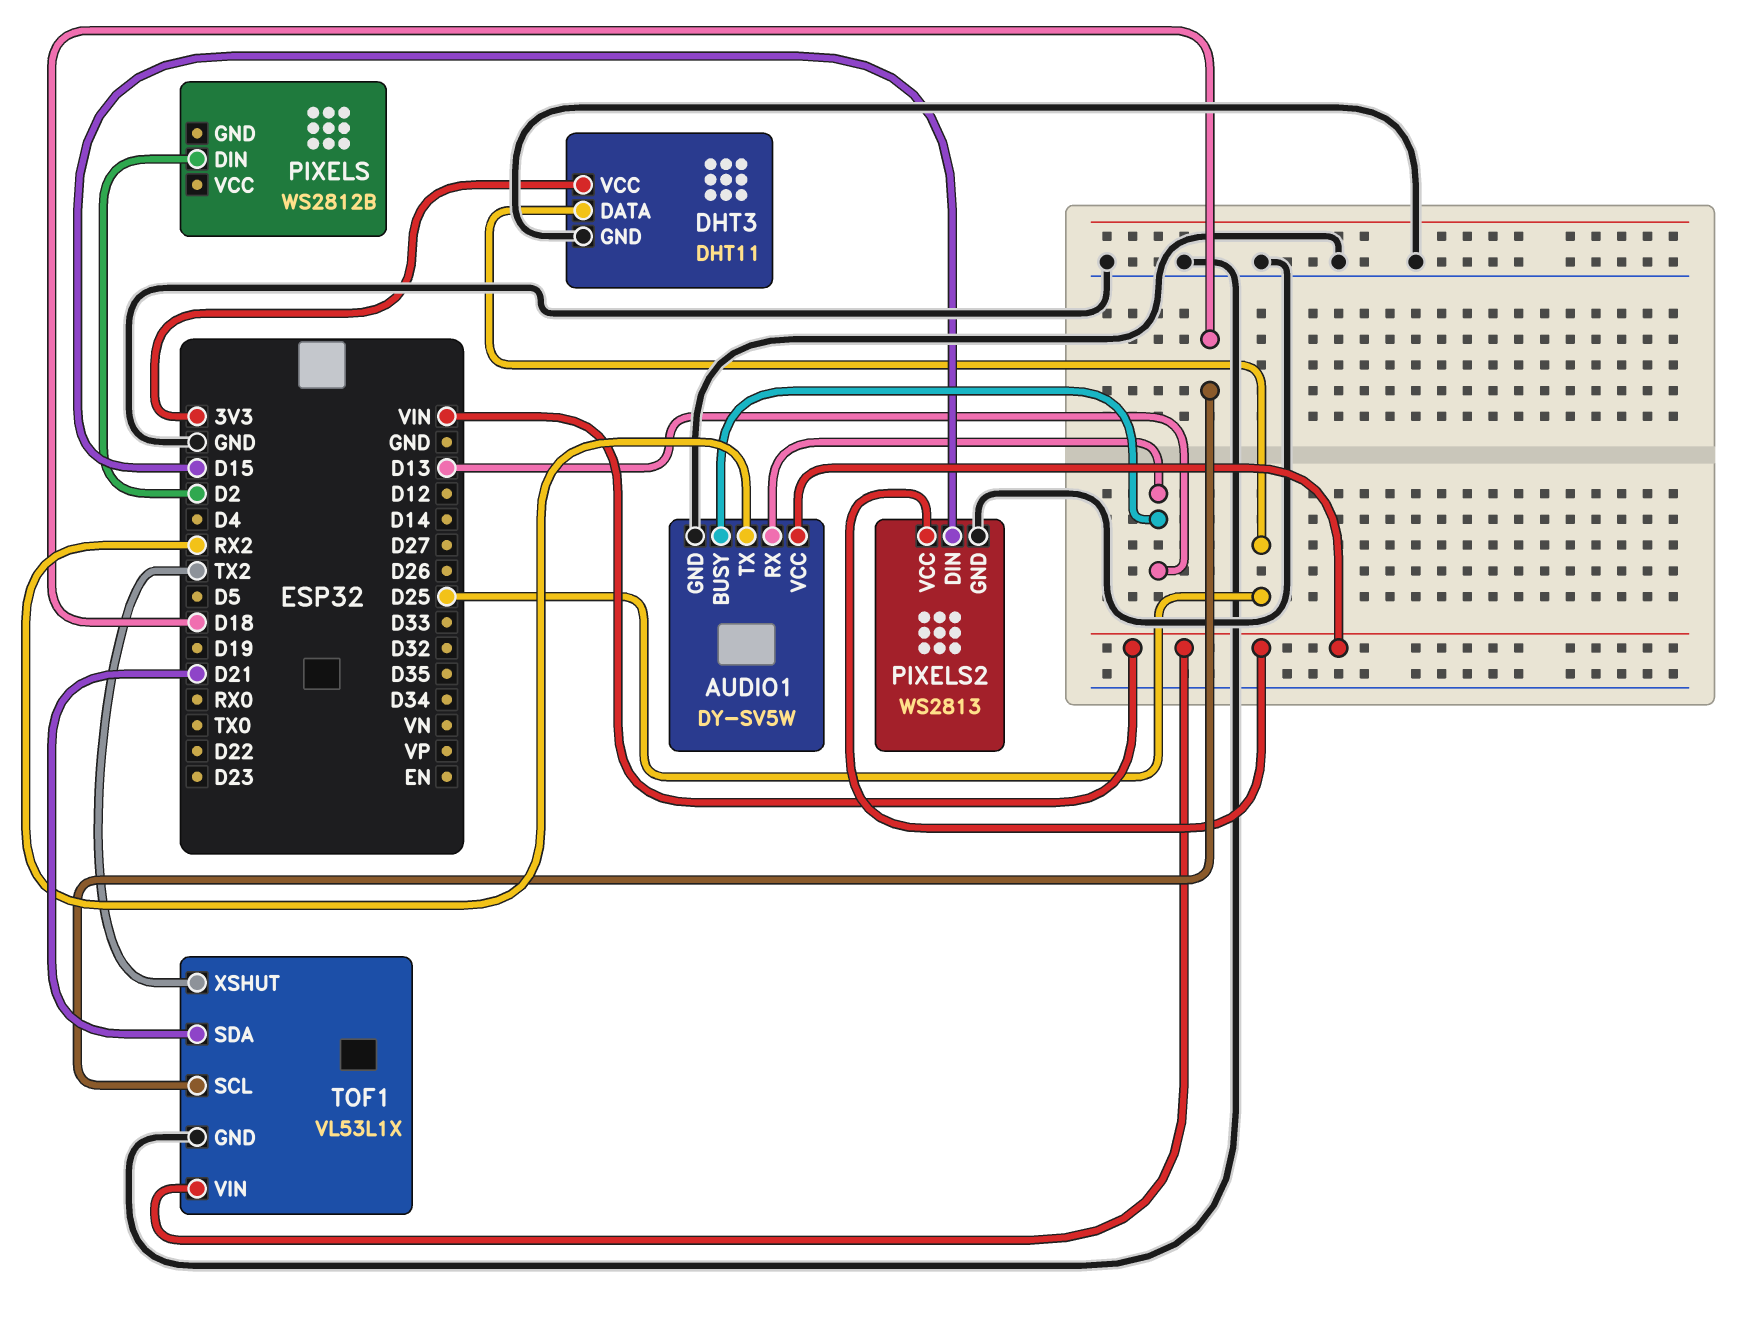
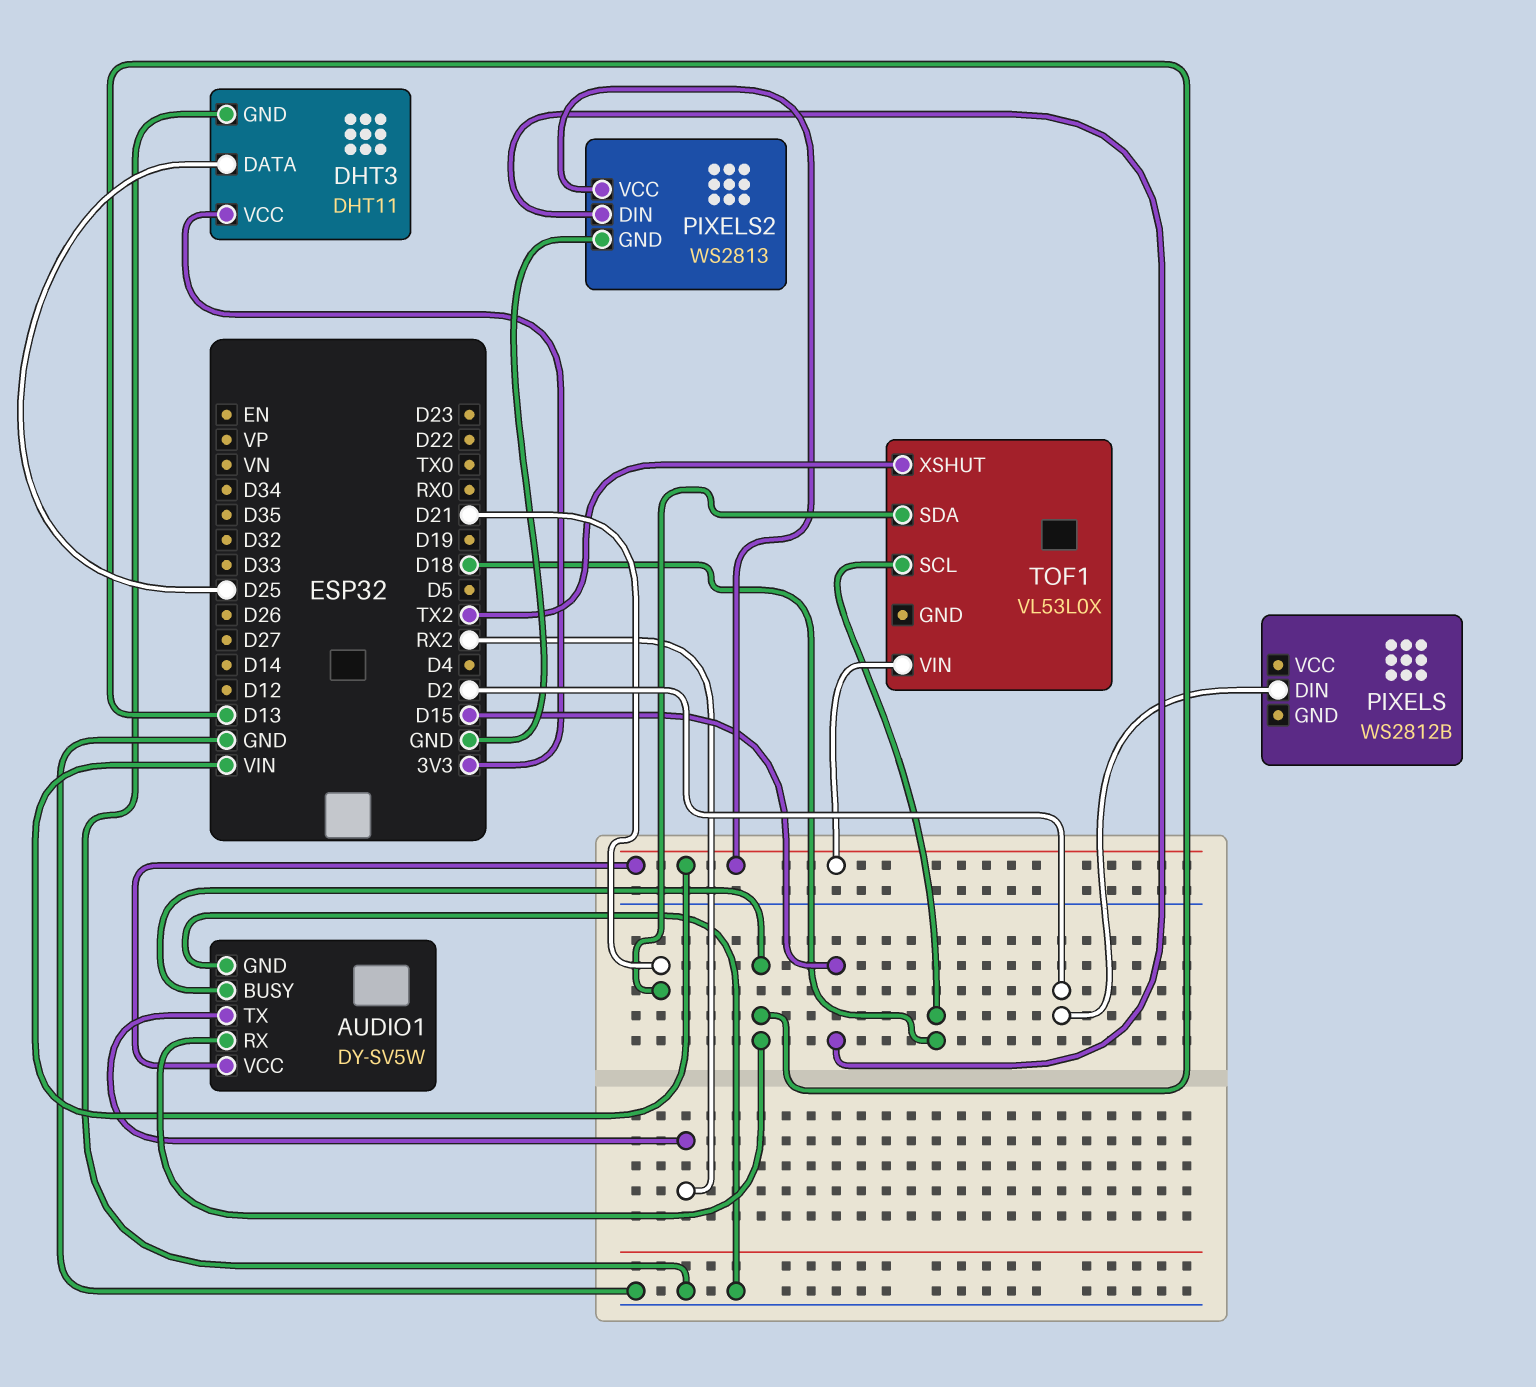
TOF1: VL53L1X -> VL53L0X
TOF1 pin GND: GND -> none

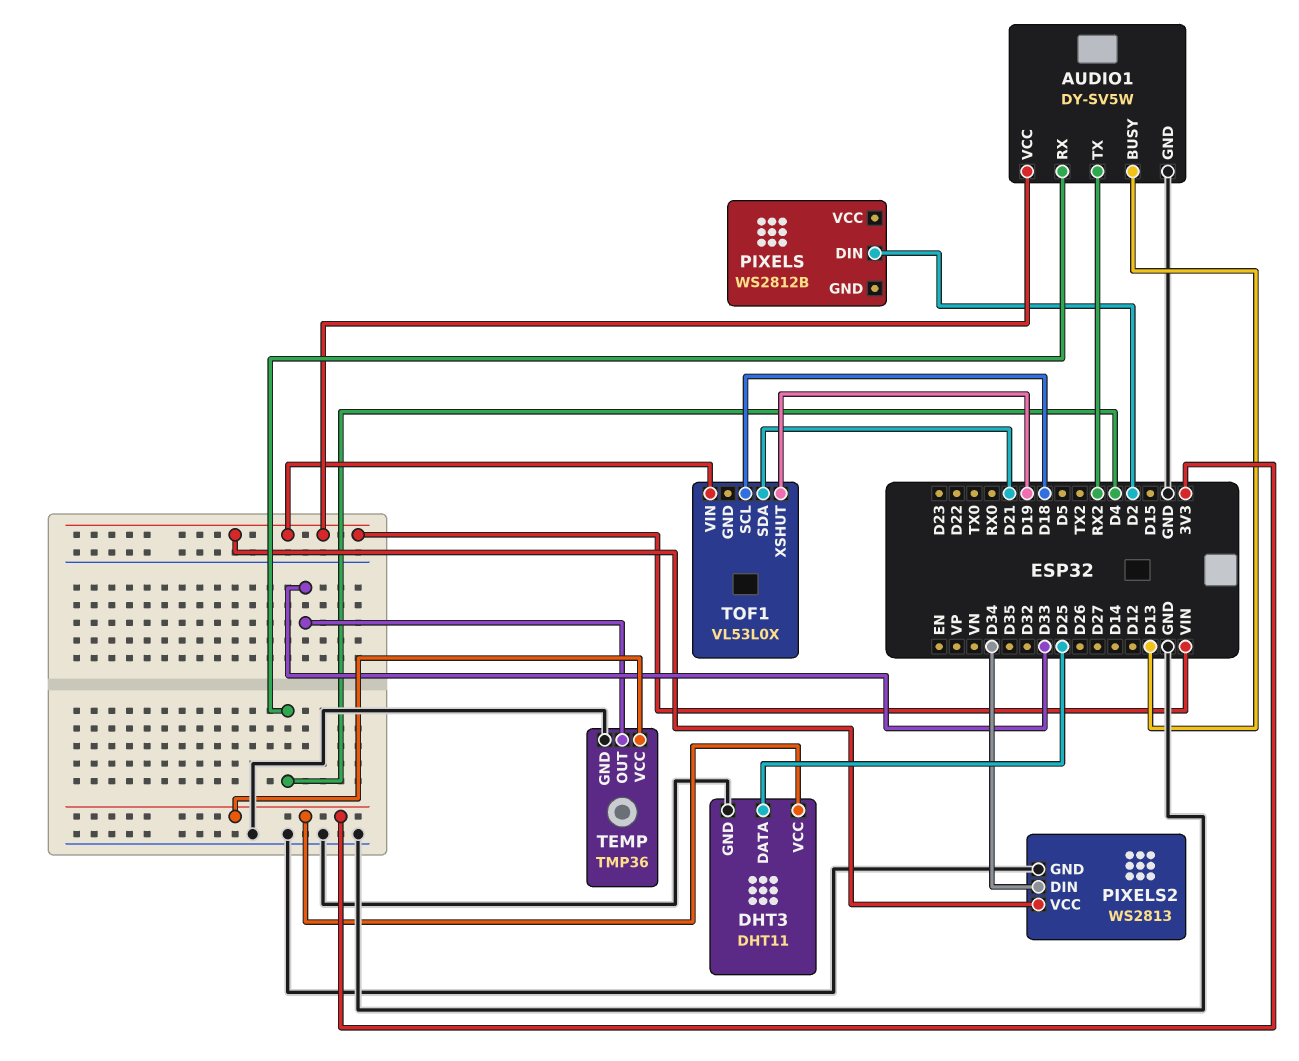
AUDIO1 pin RX: D13 -> D4
PIXELS2 pin DIN: D15 -> D34
TEMP: none -> TMP36
TEMP pin GND: none -> GND
TEMP pin OUT: none -> D33
TEMP pin VCC: none -> 3V3
TOF1 pin XSHUT: TX2 -> D19

